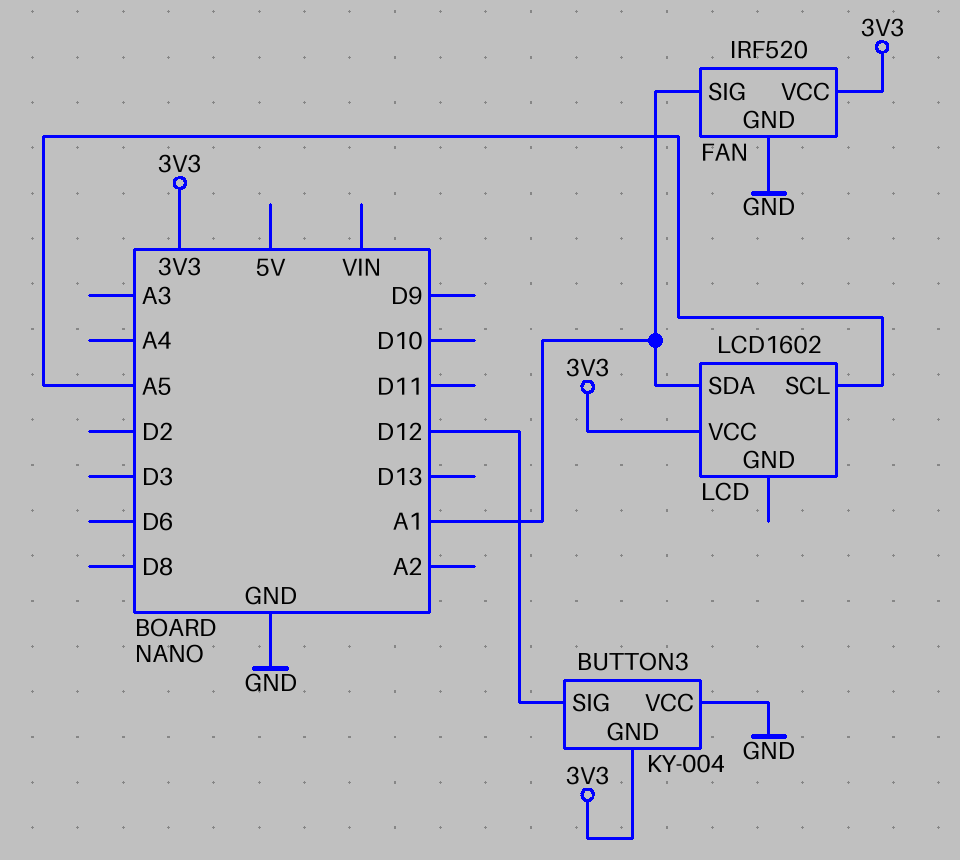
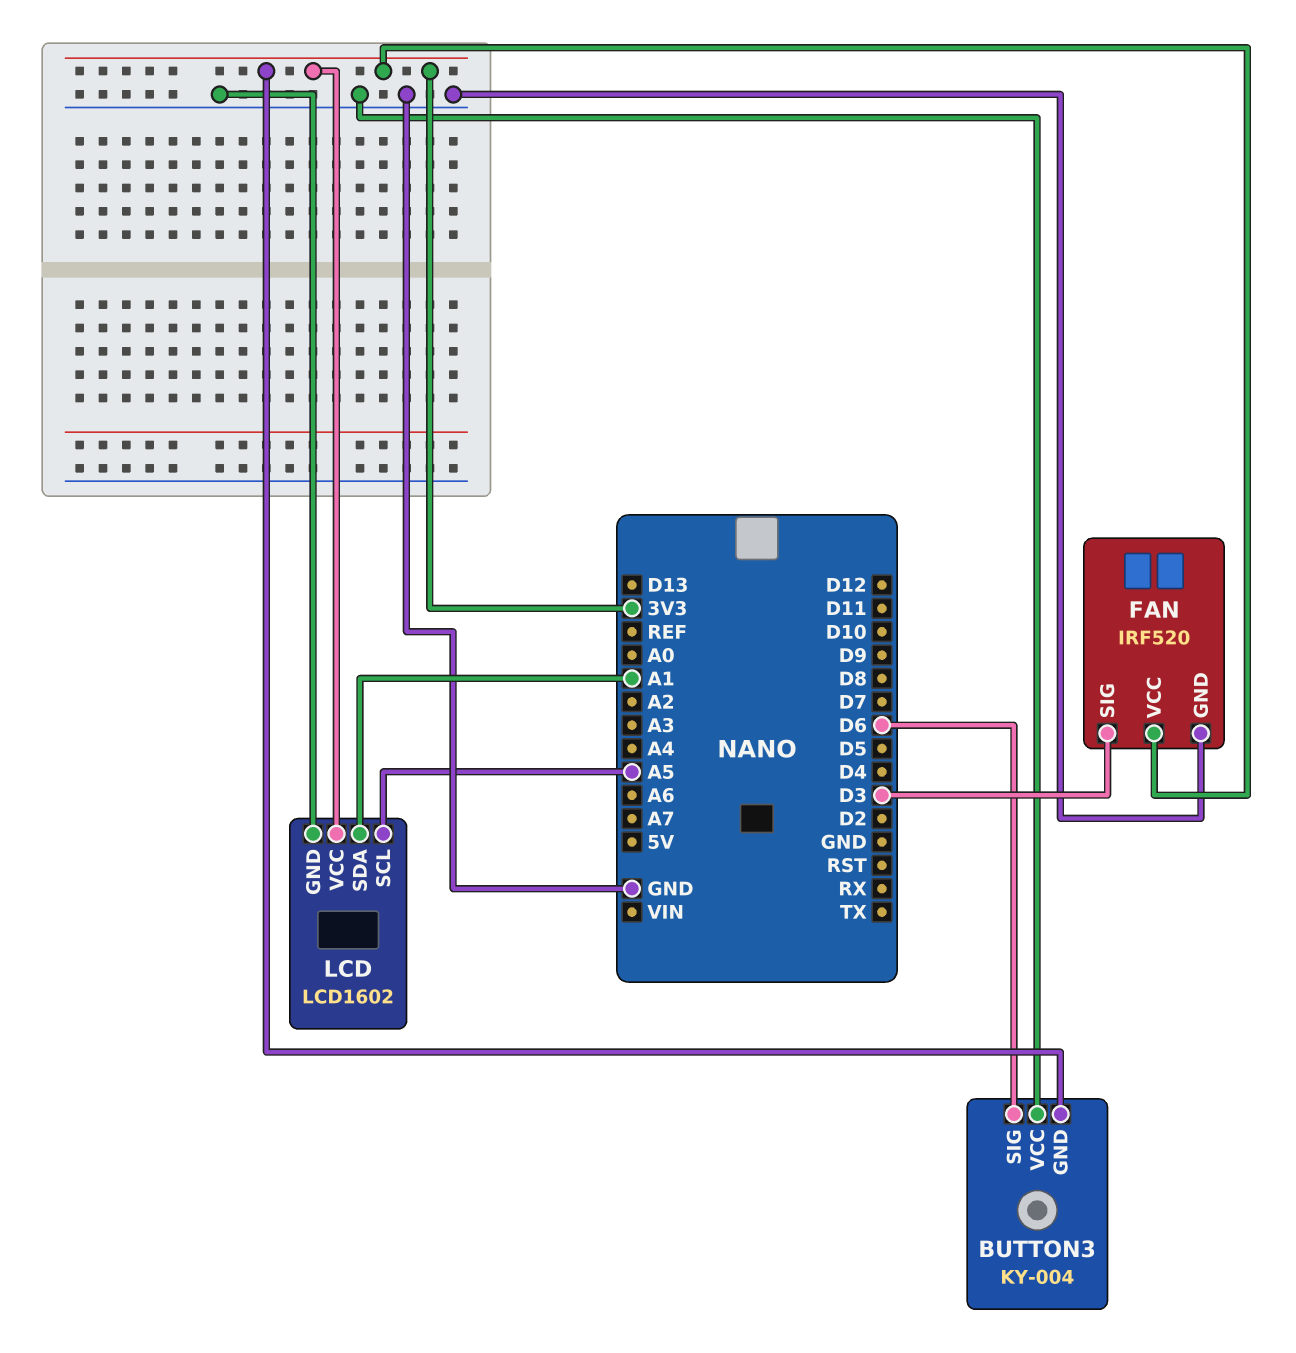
BUTTON3 pin SIG: D12 -> D6
FAN pin SIG: A1 -> D3
LCD pin GND: none -> GND

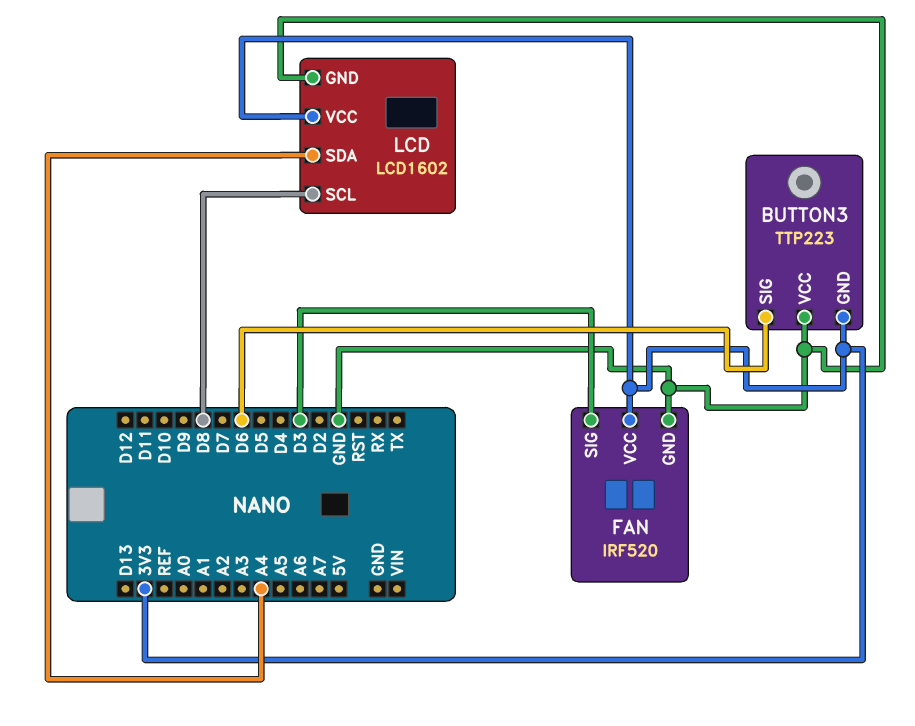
BUTTON3: KY-004 -> TTP223
LCD pin SCL: A5 -> D8
LCD pin SDA: A1 -> A4

